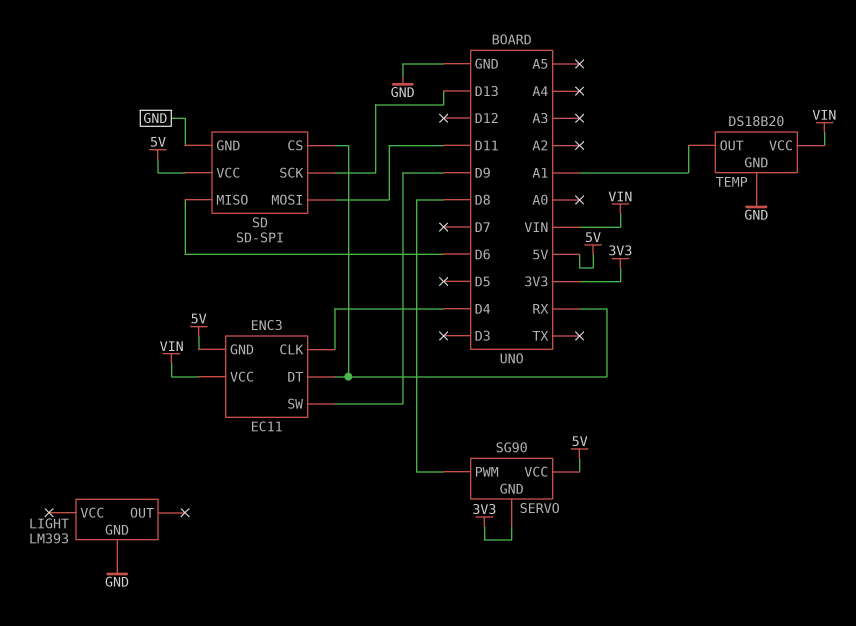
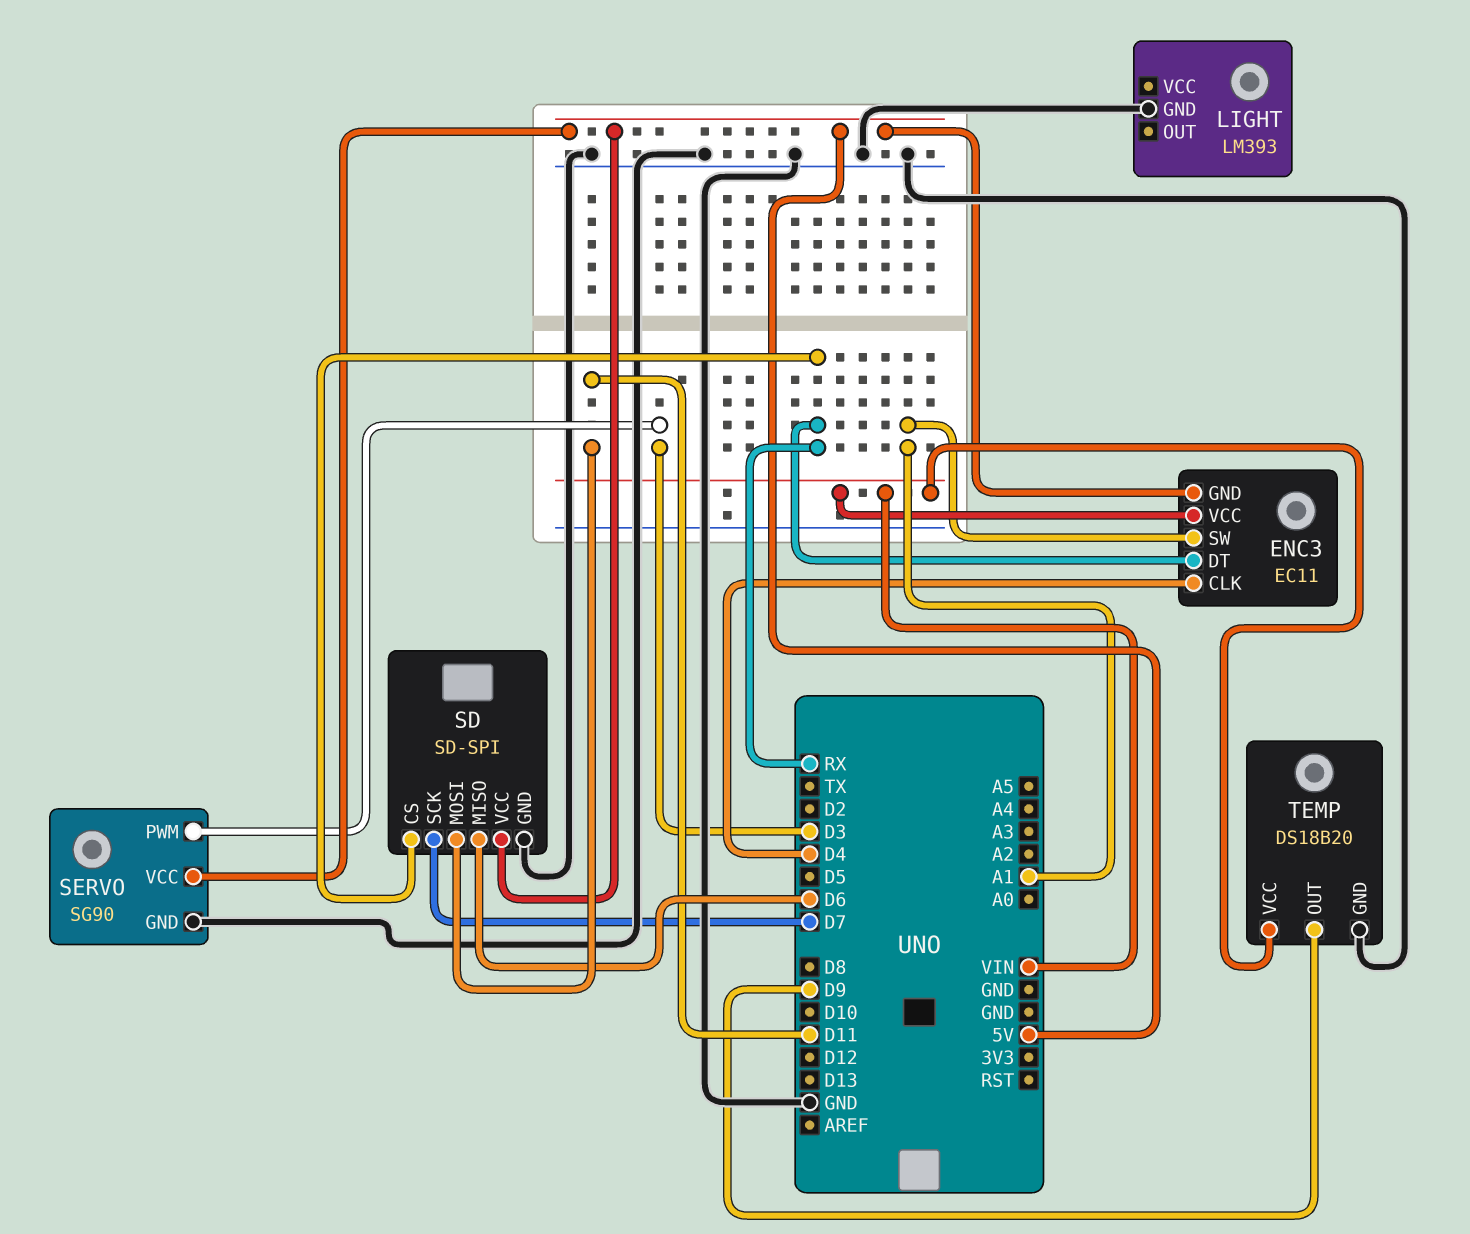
ENC3 pin SW: D9 -> A1
SD pin SCK: D13 -> D7
SERVO pin GND: 3V3 -> GND
SERVO pin PWM: D8 -> D3
TEMP pin OUT: A1 -> D9

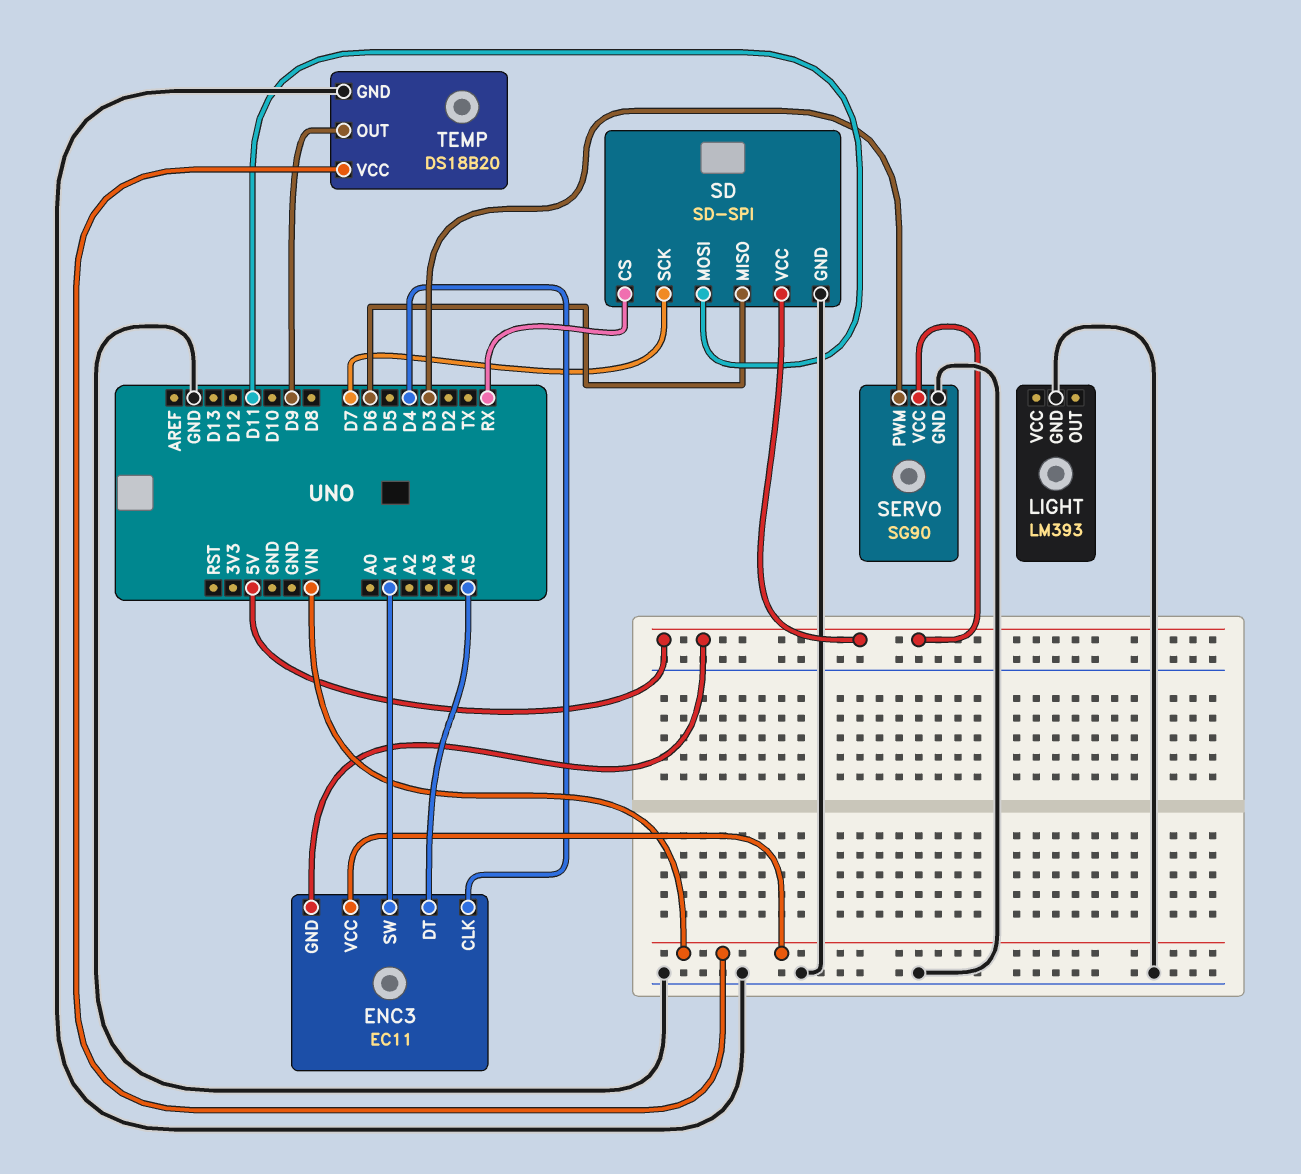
ENC3 pin DT: RX -> A5

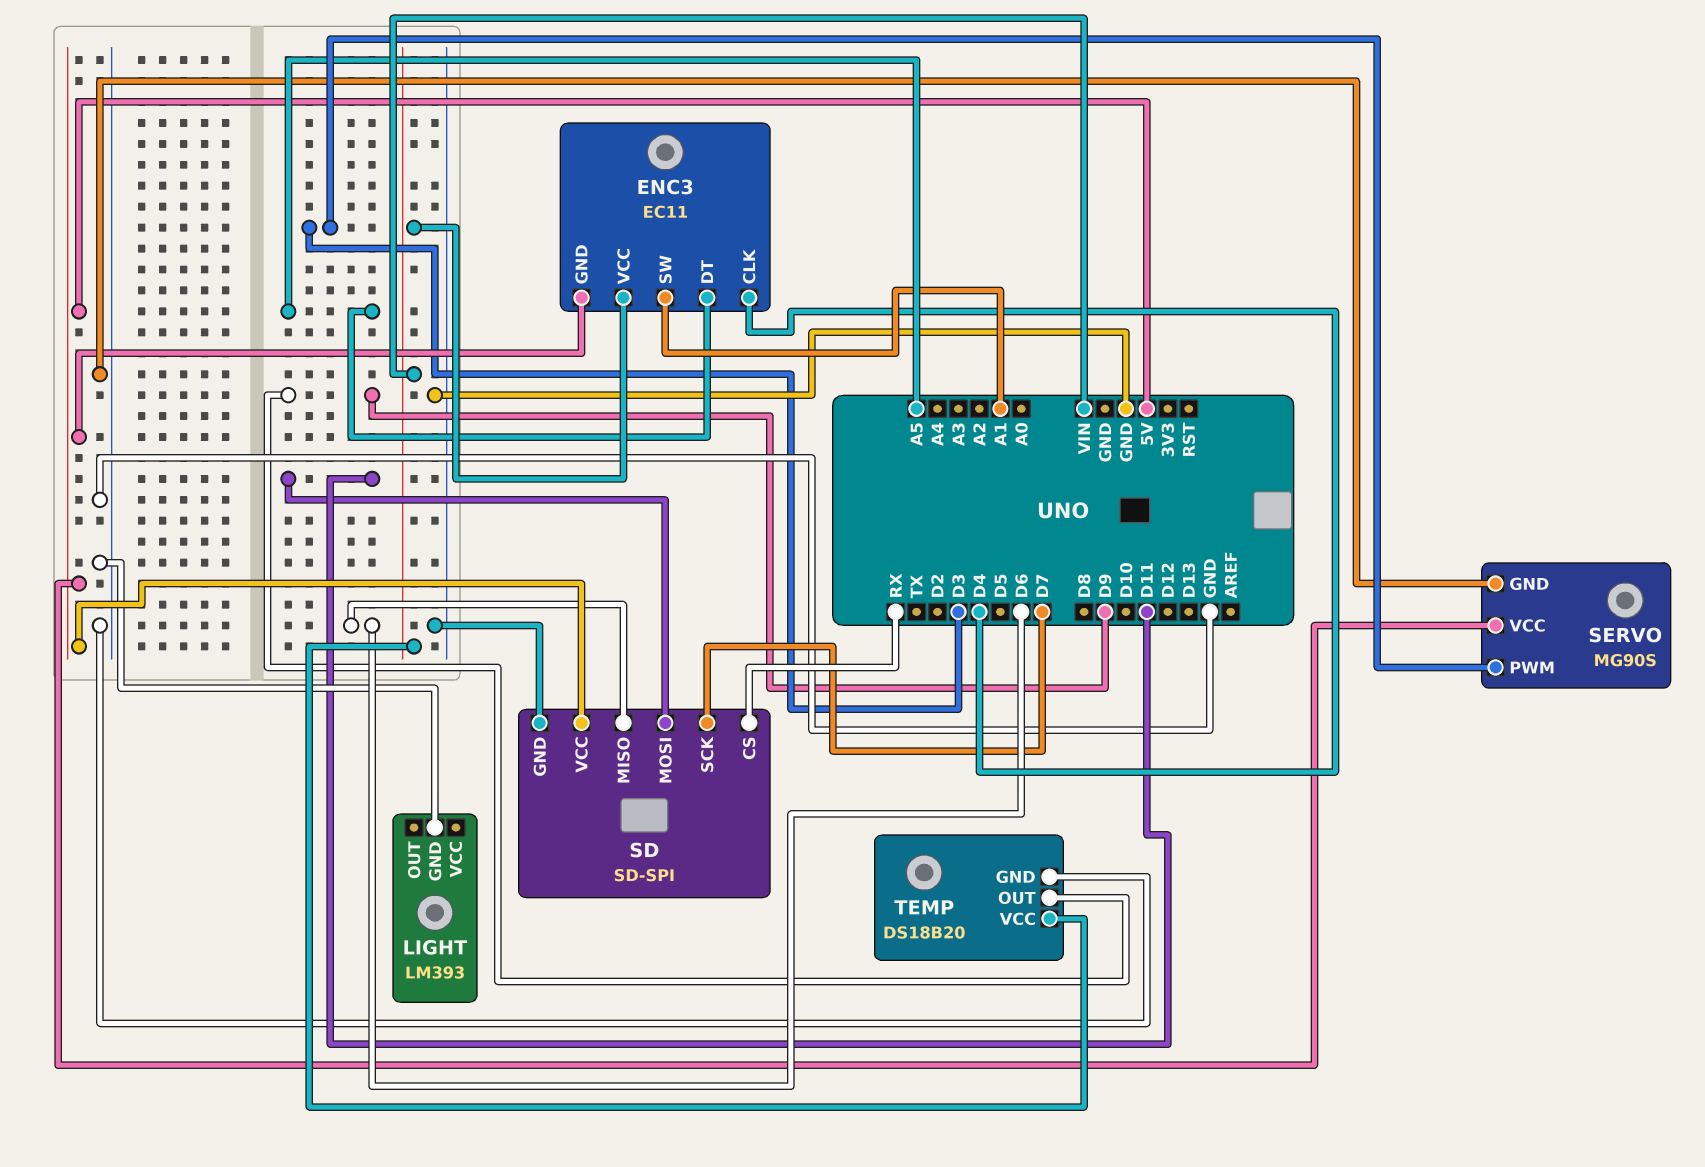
SERVO: SG90 -> MG90S

